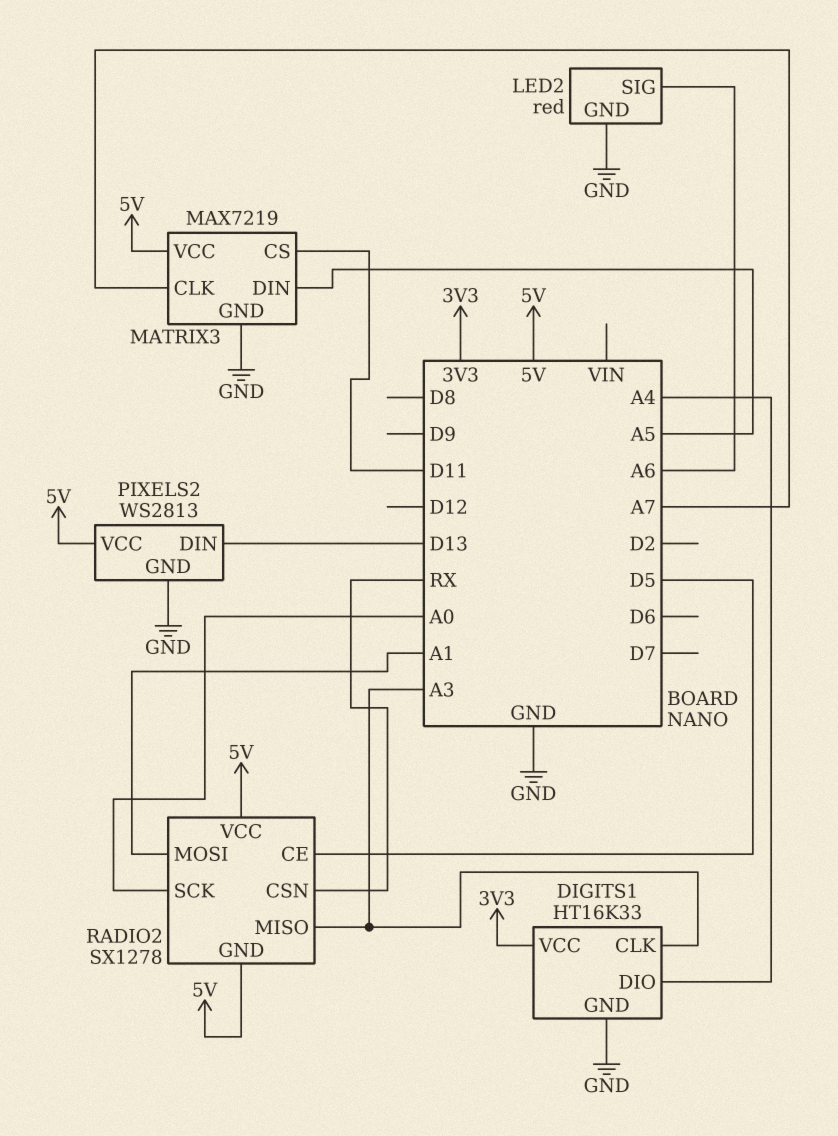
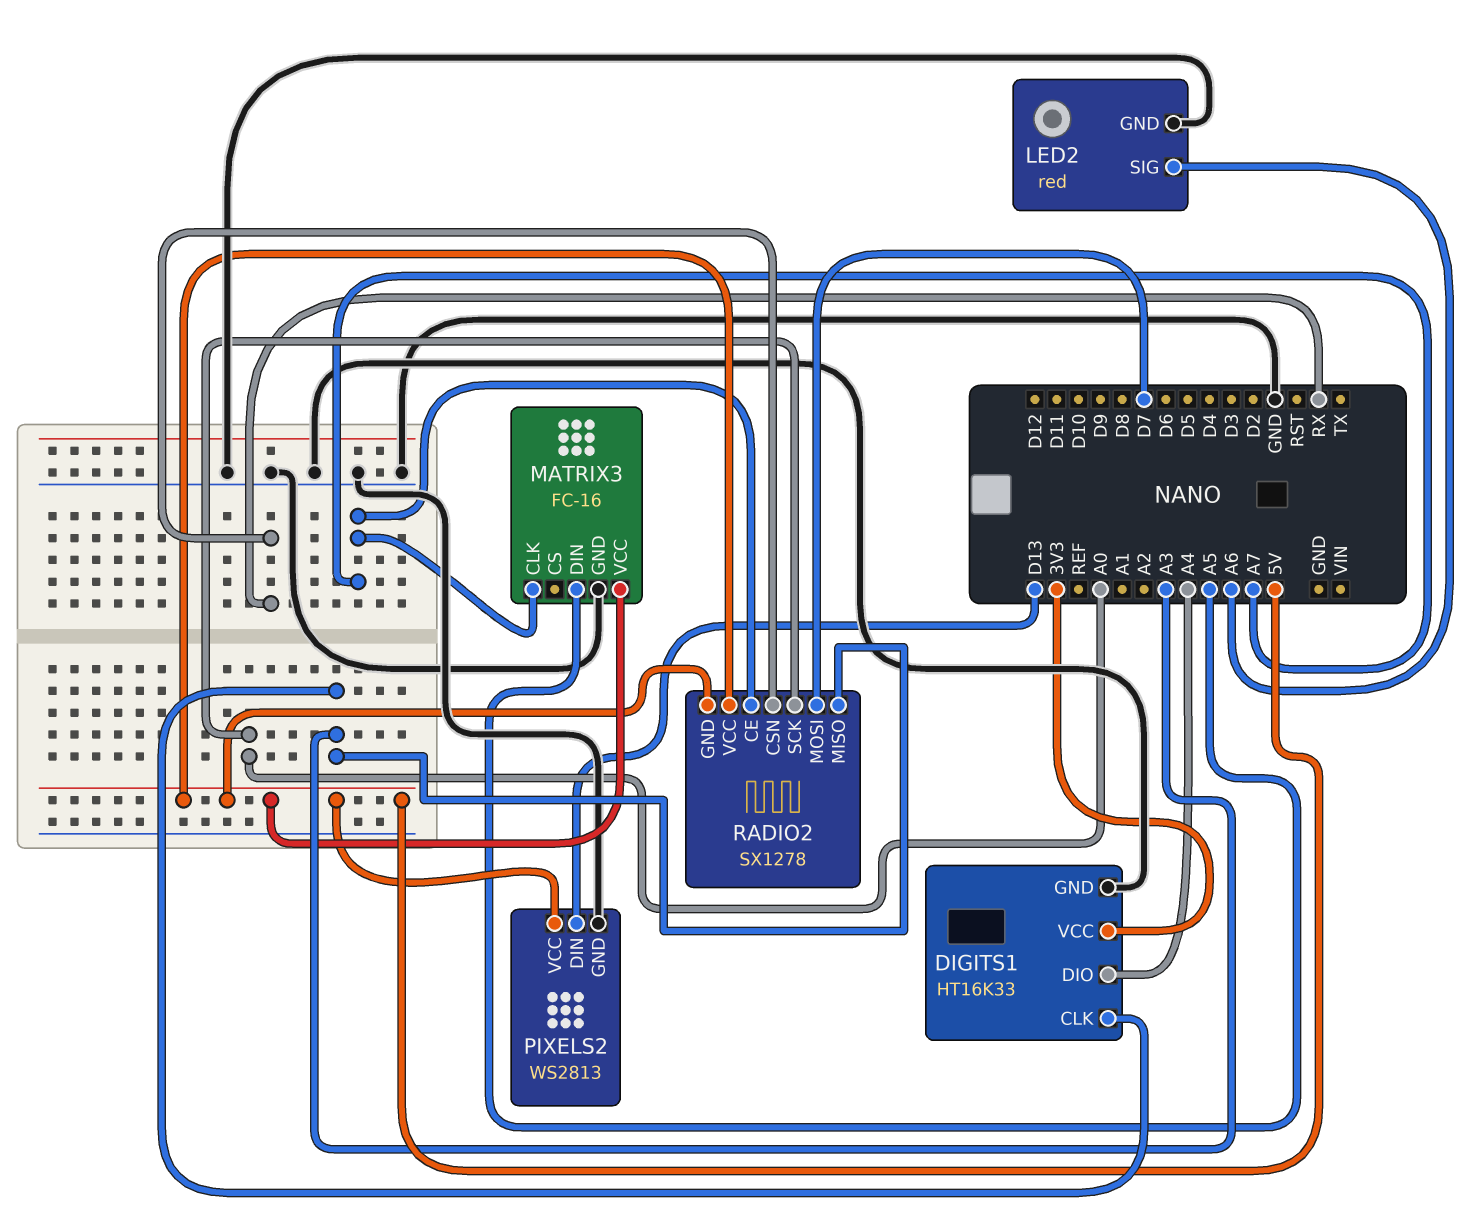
MATRIX3: MAX7219 -> FC-16
MATRIX3 pin CS: D11 -> none
RADIO2 pin CE: D5 -> A7
RADIO2 pin MOSI: A1 -> D7

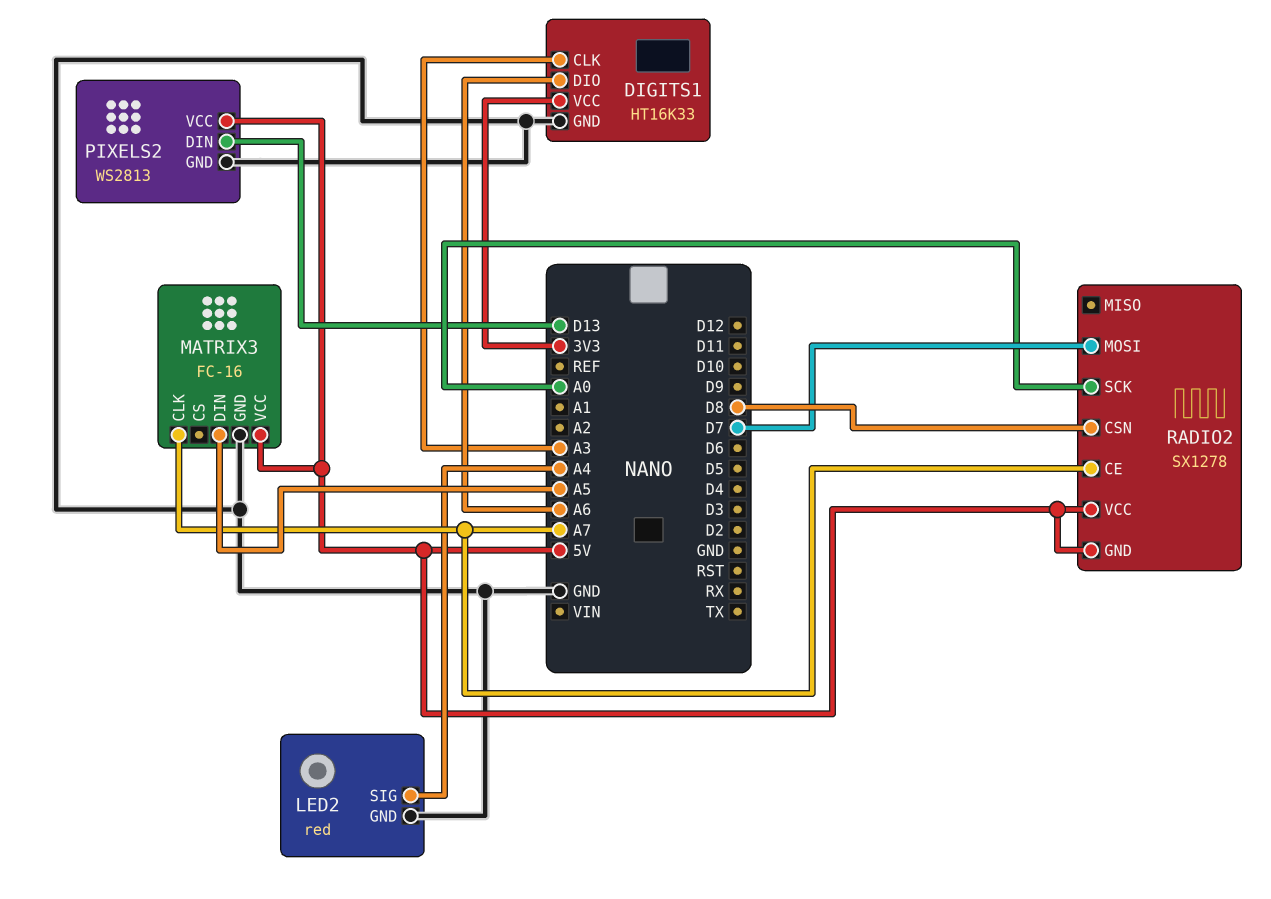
DIGITS1 pin DIO: A4 -> A6
LED2 pin SIG: A6 -> A4
RADIO2 pin CSN: RX -> D8
RADIO2 pin MISO: A3 -> none

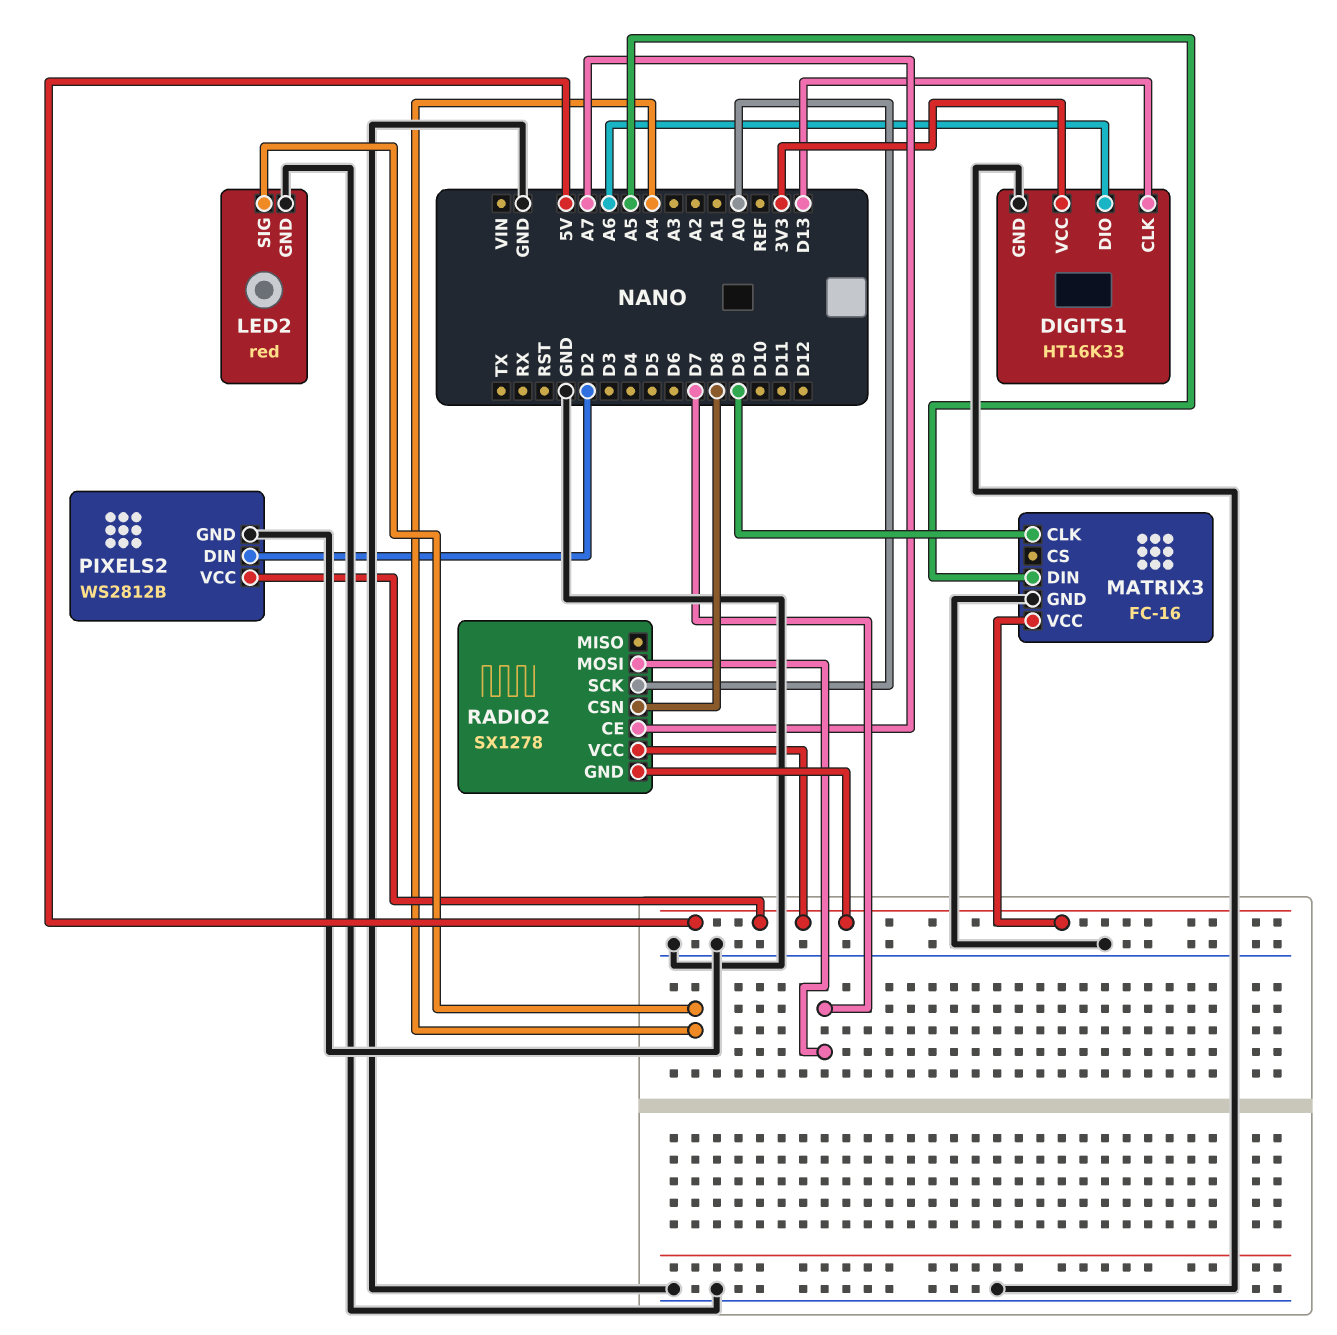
DIGITS1 pin CLK: A3 -> D13
MATRIX3 pin CLK: A7 -> D9
PIXELS2: WS2813 -> WS2812B
PIXELS2 pin DIN: D13 -> D2

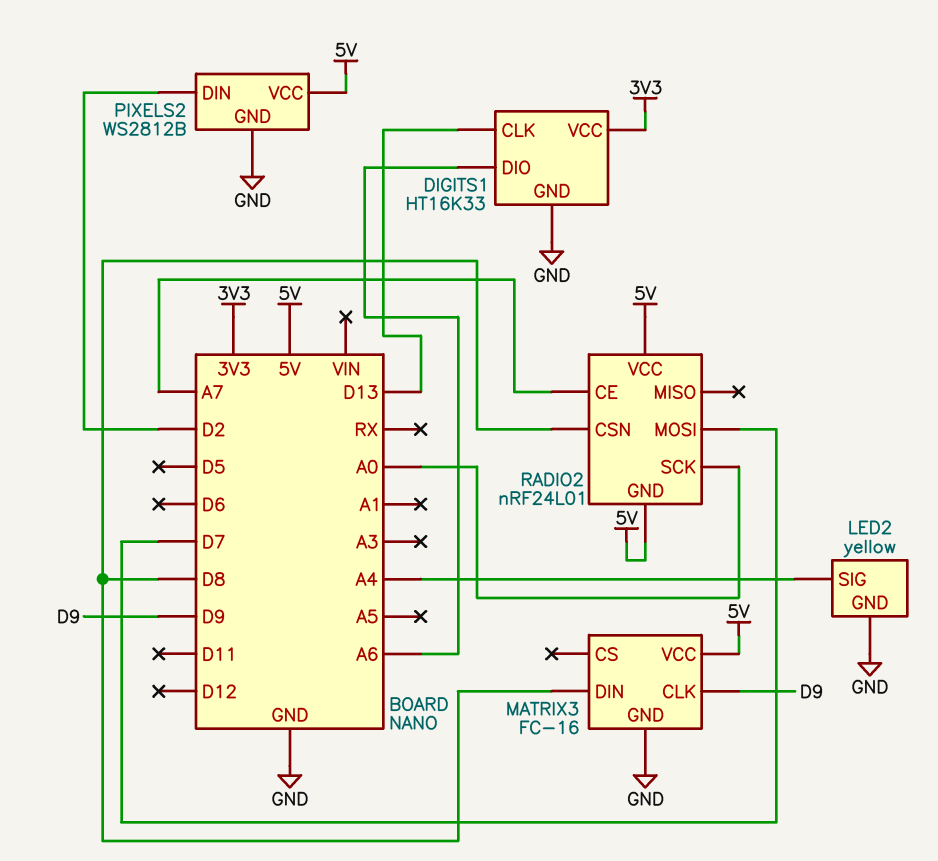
LED2: red -> yellow
MATRIX3 pin DIN: A5 -> D8
RADIO2: SX1278 -> nRF24L01

